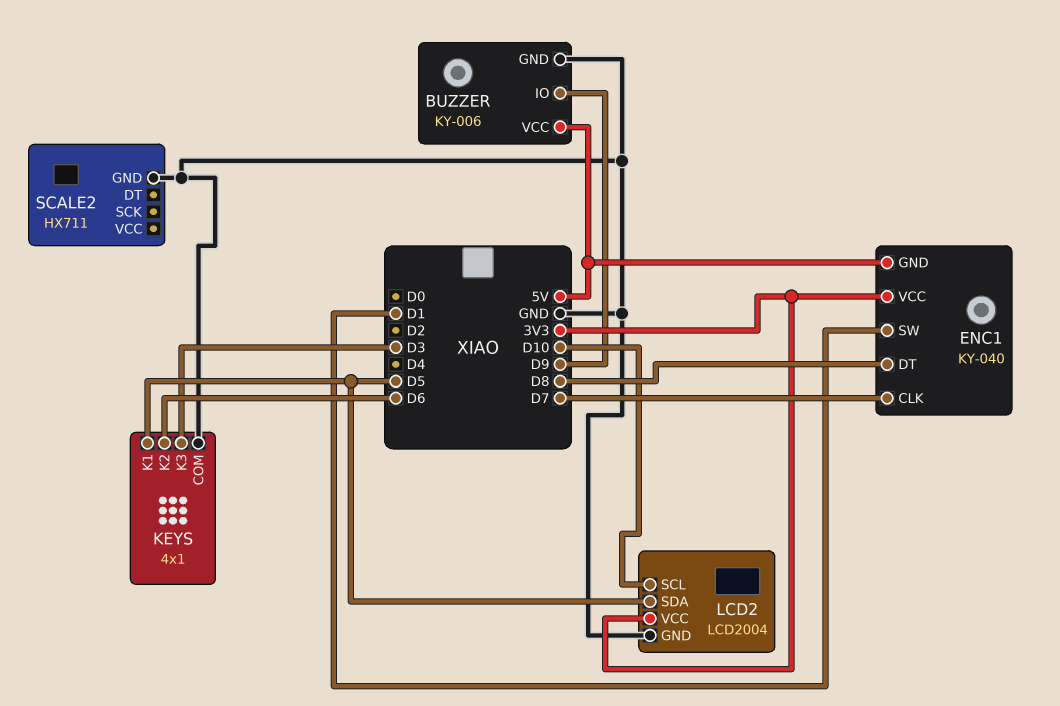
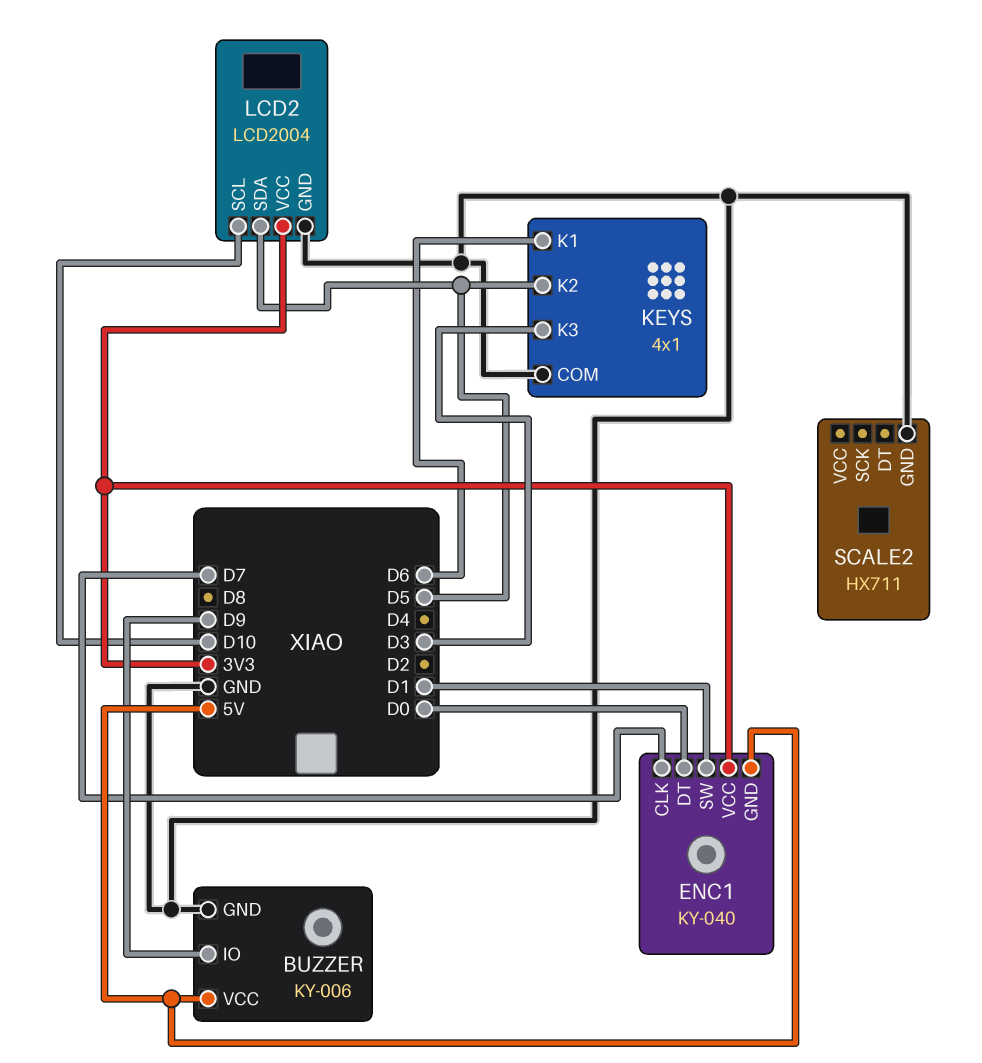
ENC1 pin DT: D8 -> D0
KEYS pin K1: D5 -> D6
KEYS pin K2: D6 -> D5

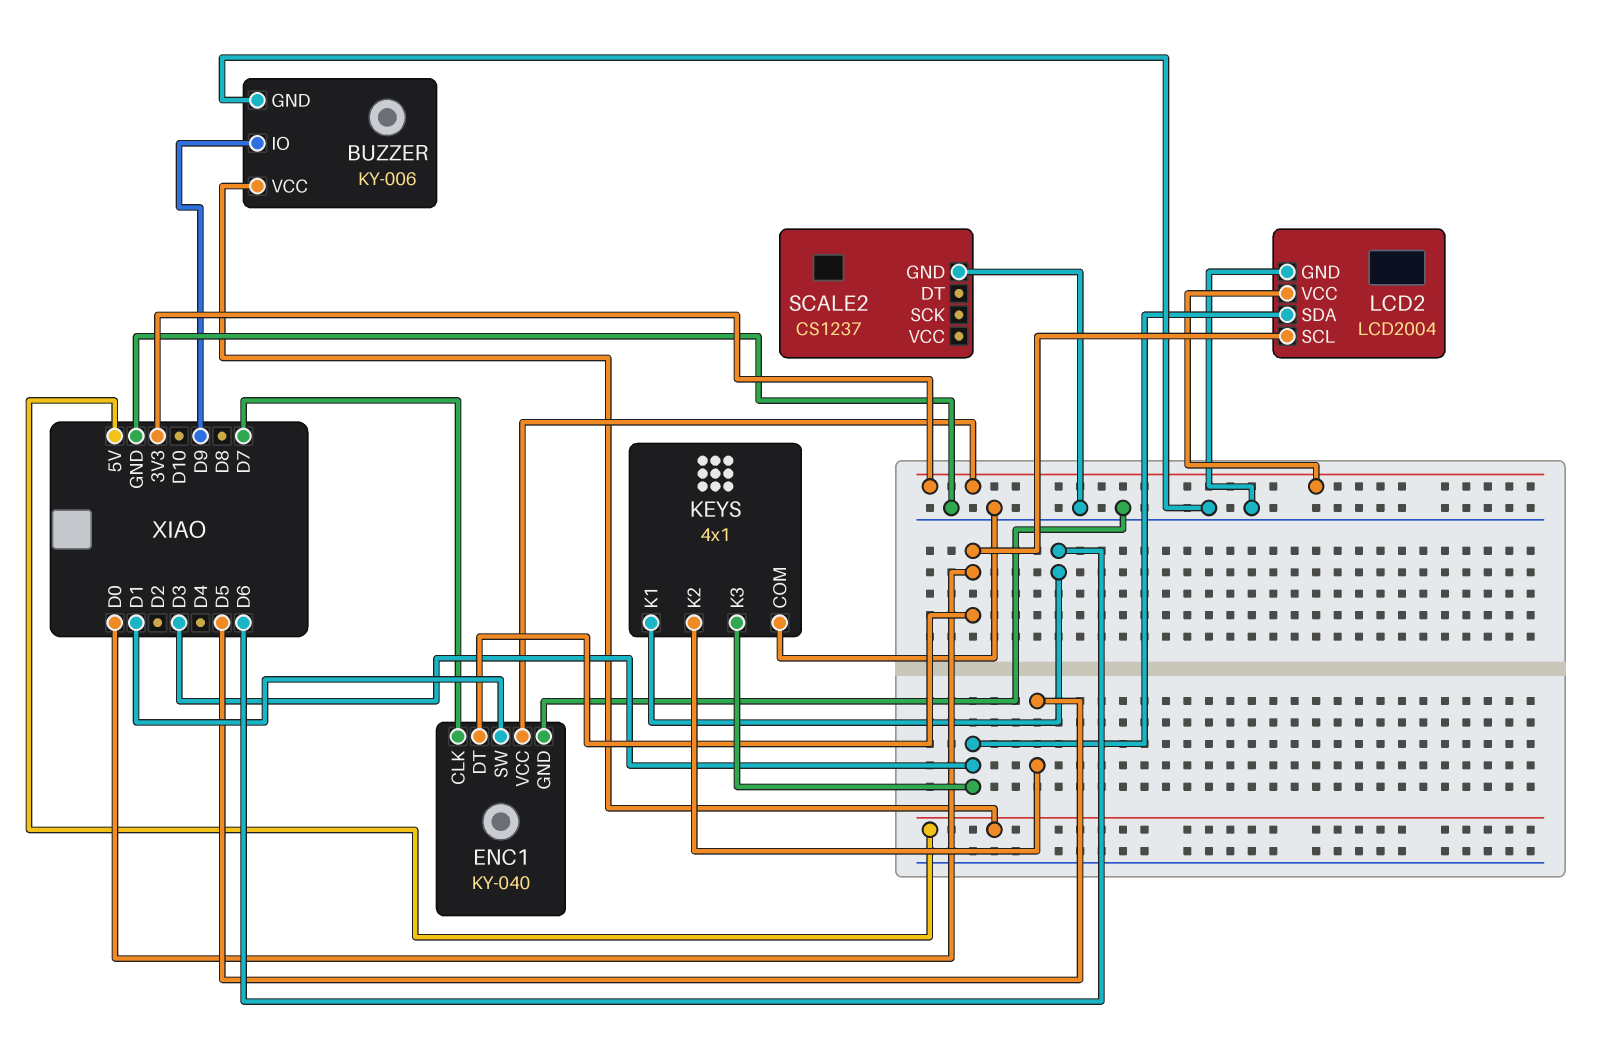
ENC1 pin GND: 5V -> GND
LCD2 pin SCL: D10 -> D0
LCD2 pin SDA: D5 -> D3
SCALE2: HX711 -> CS1237

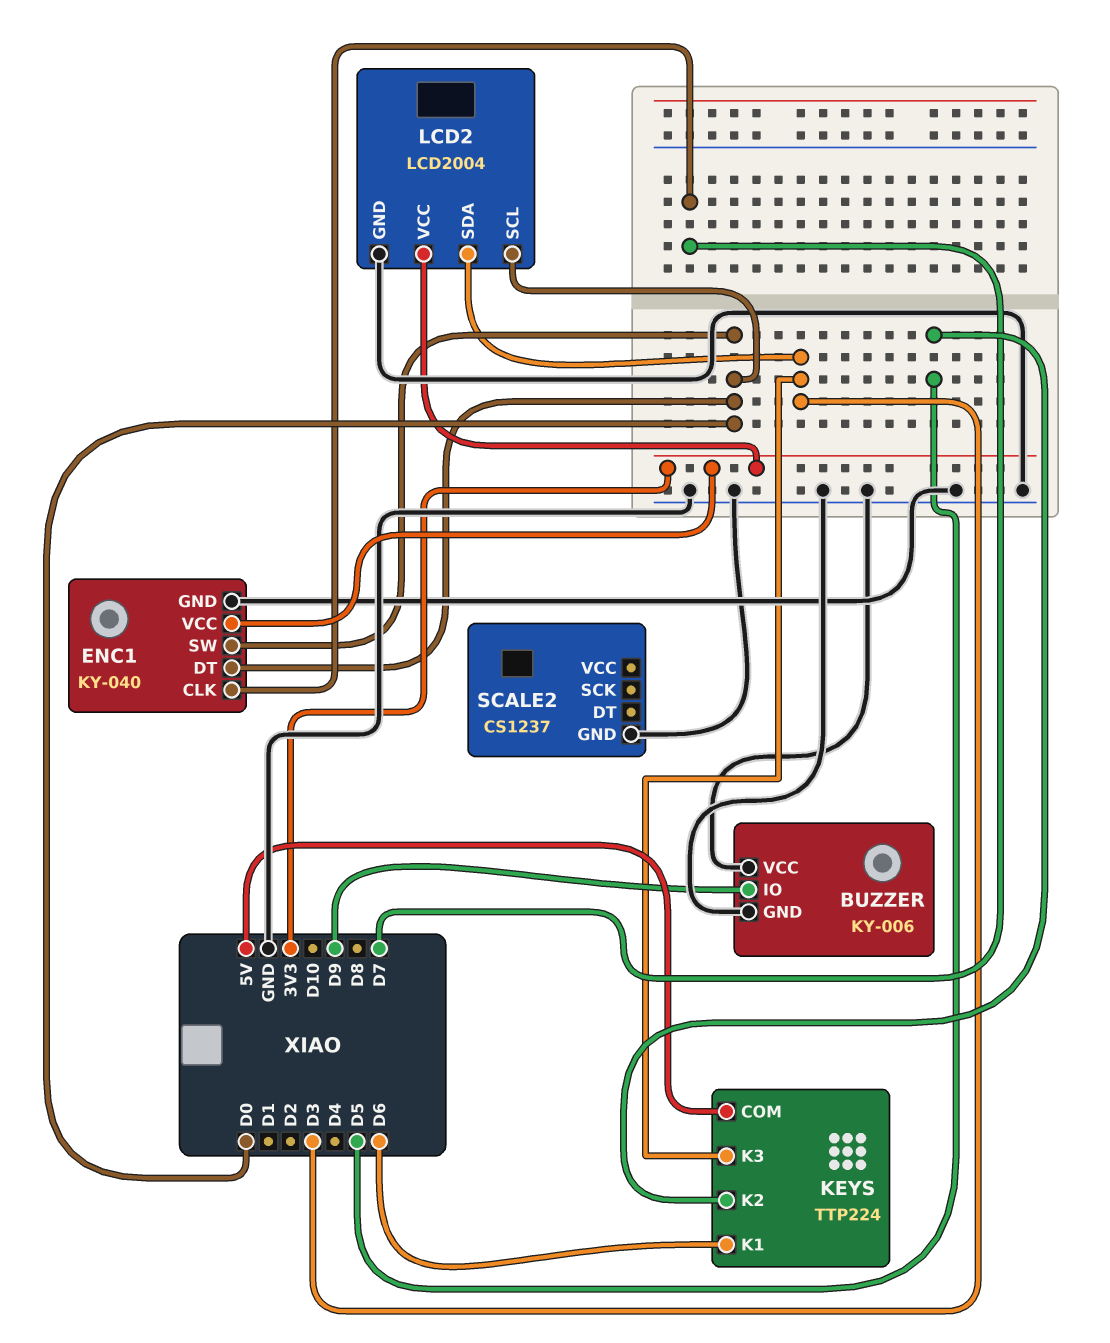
BUZZER pin VCC: 5V -> GND
ENC1 pin SW: D1 -> D0
KEYS: 4x1 -> TTP224
KEYS pin COM: GND -> 5V

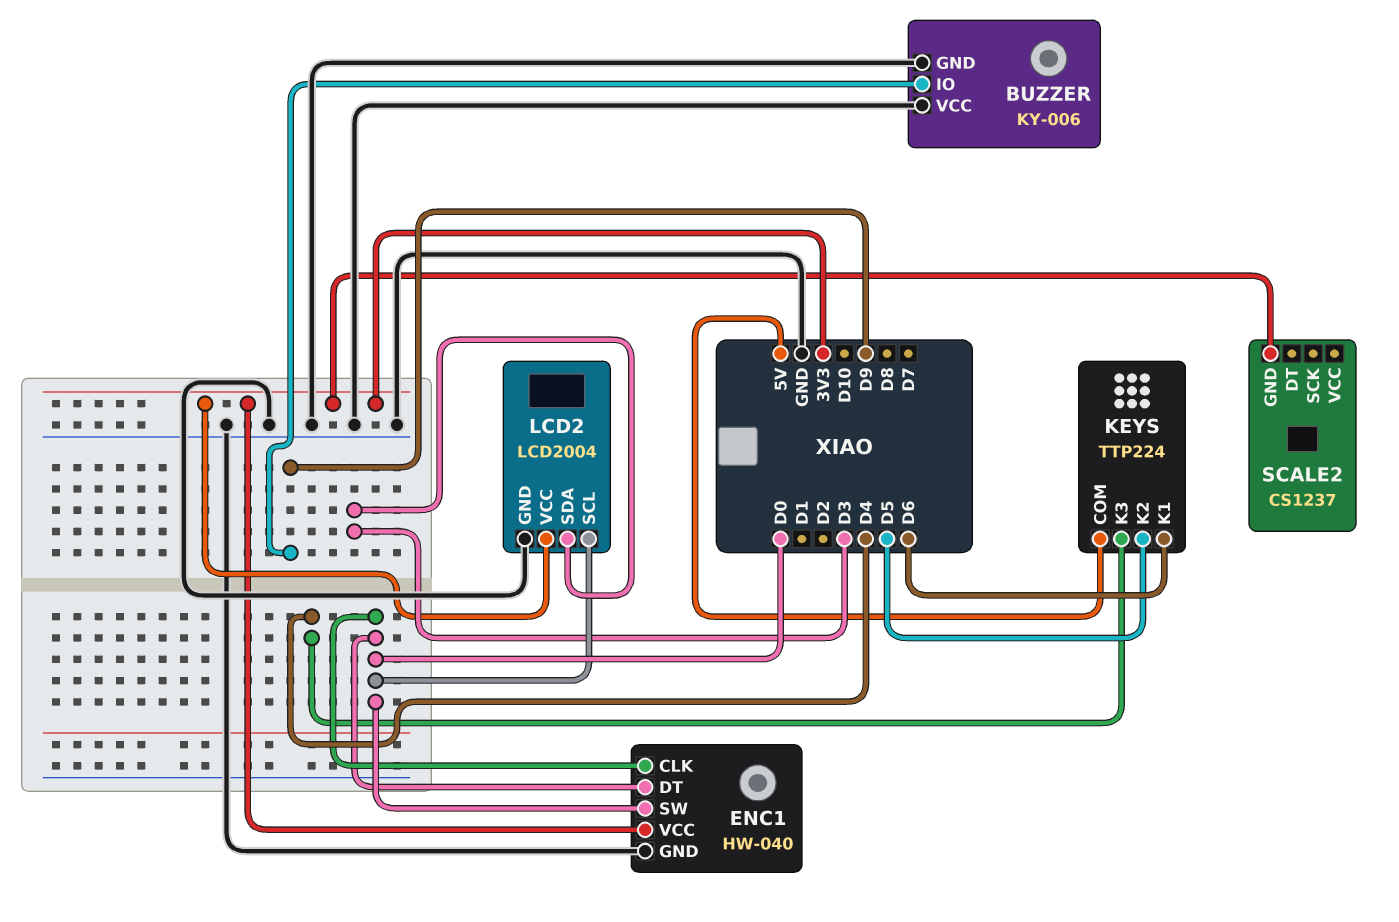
ENC1: KY-040 -> HW-040
ENC1 pin CLK: D7 -> D0
KEYS pin K3: D3 -> D4
SCALE2 pin GND: GND -> 3V3

